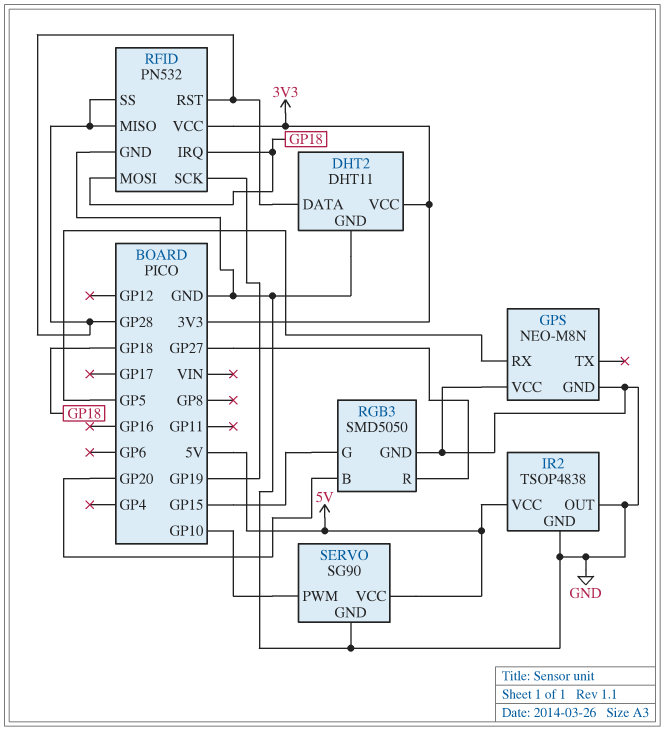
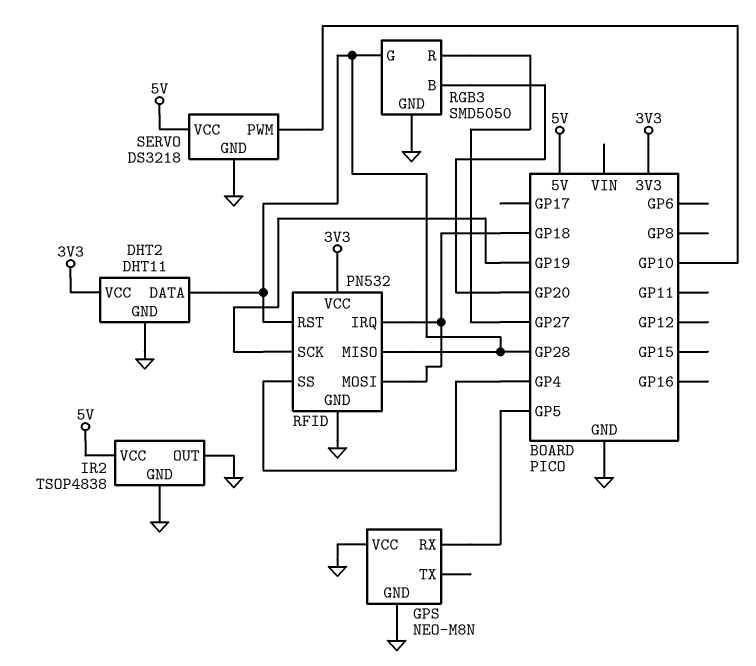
RFID pin SS: GP28 -> GP4
RGB3 pin G: GP15 -> GP28
SERVO: SG90 -> DS3218

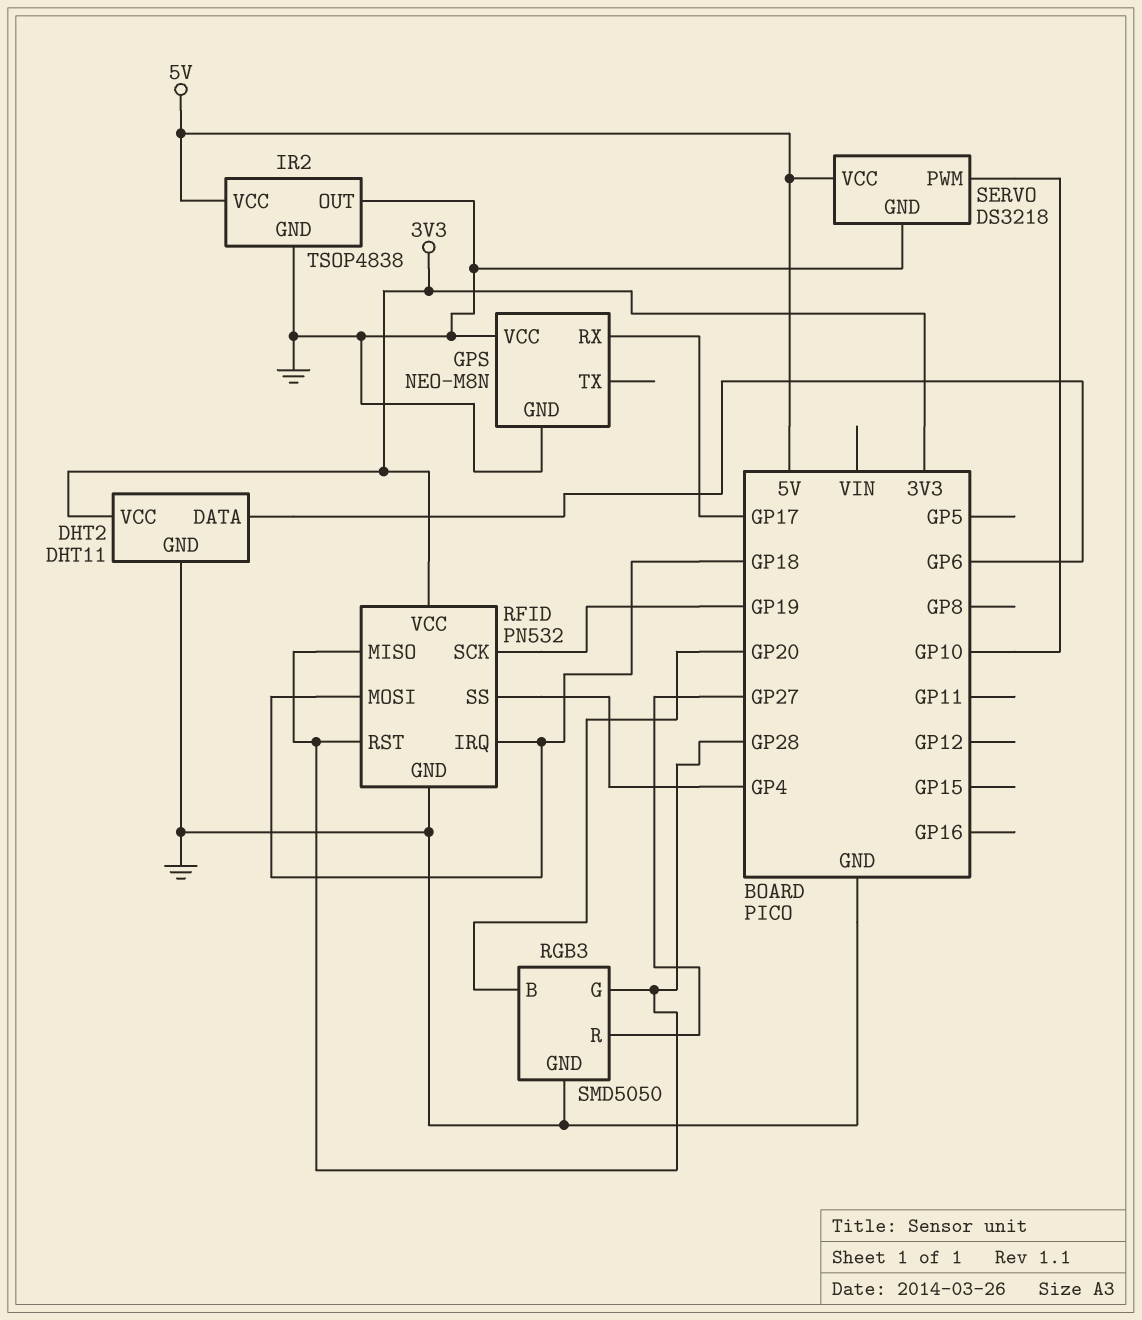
DHT2 pin DATA: GP28 -> GP6
GPS pin RX: GP5 -> GP17

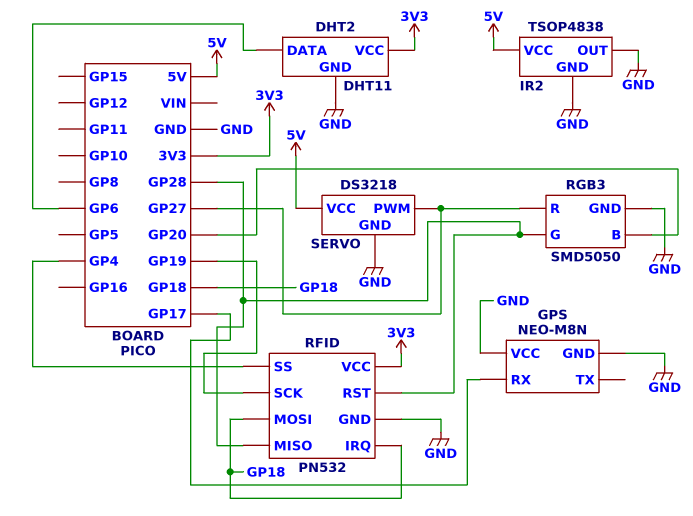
SERVO pin PWM: GP10 -> GP27

